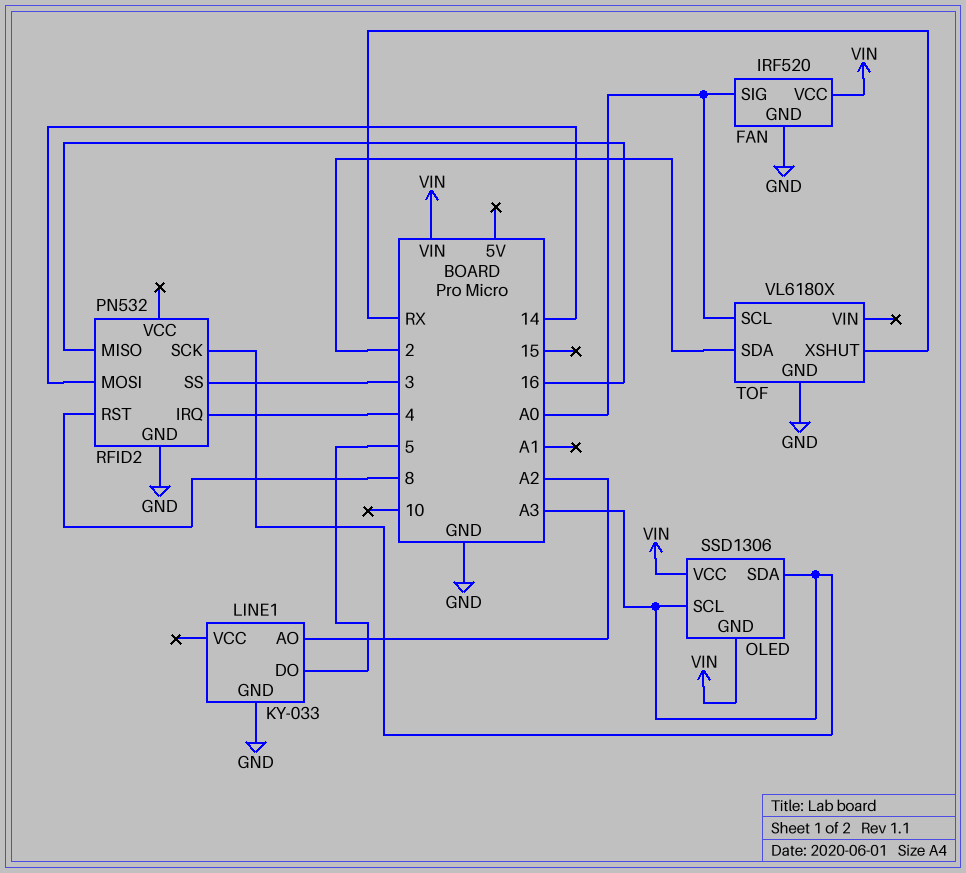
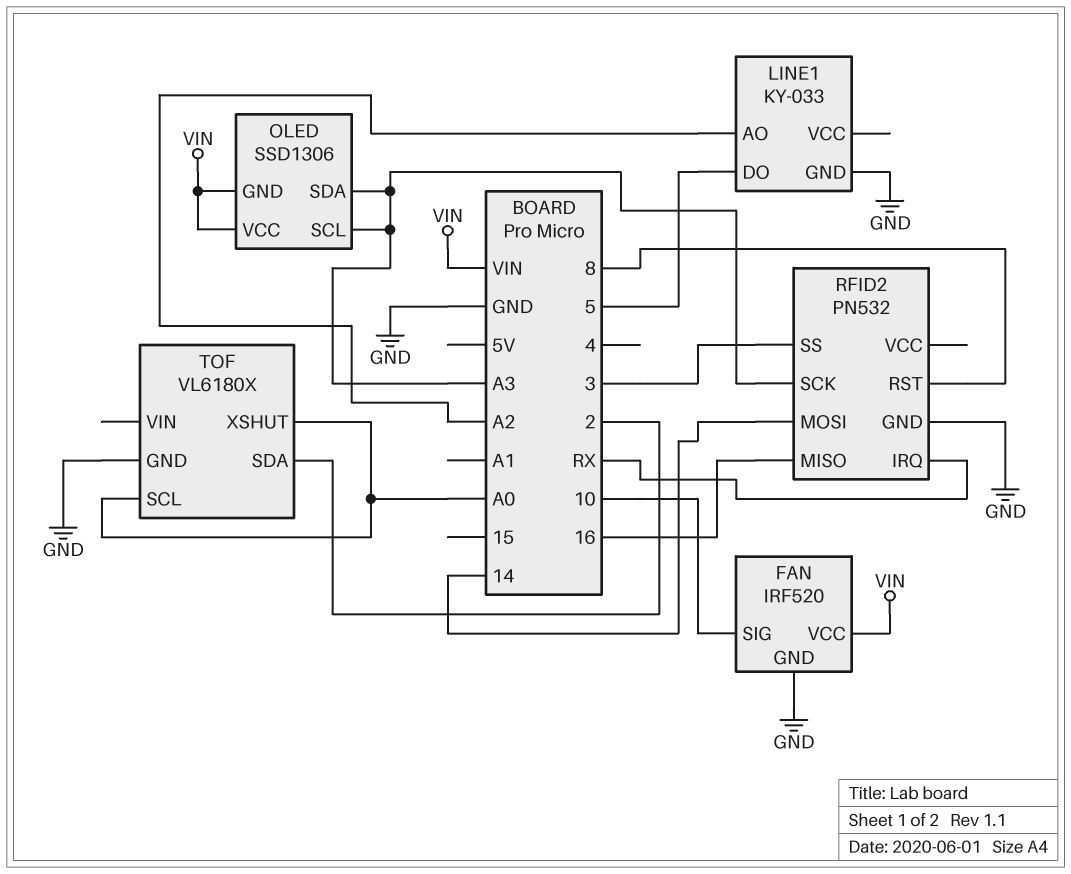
FAN pin SIG: A0 -> 10
RFID2 pin IRQ: 4 -> RX
TOF pin XSHUT: RX -> A0

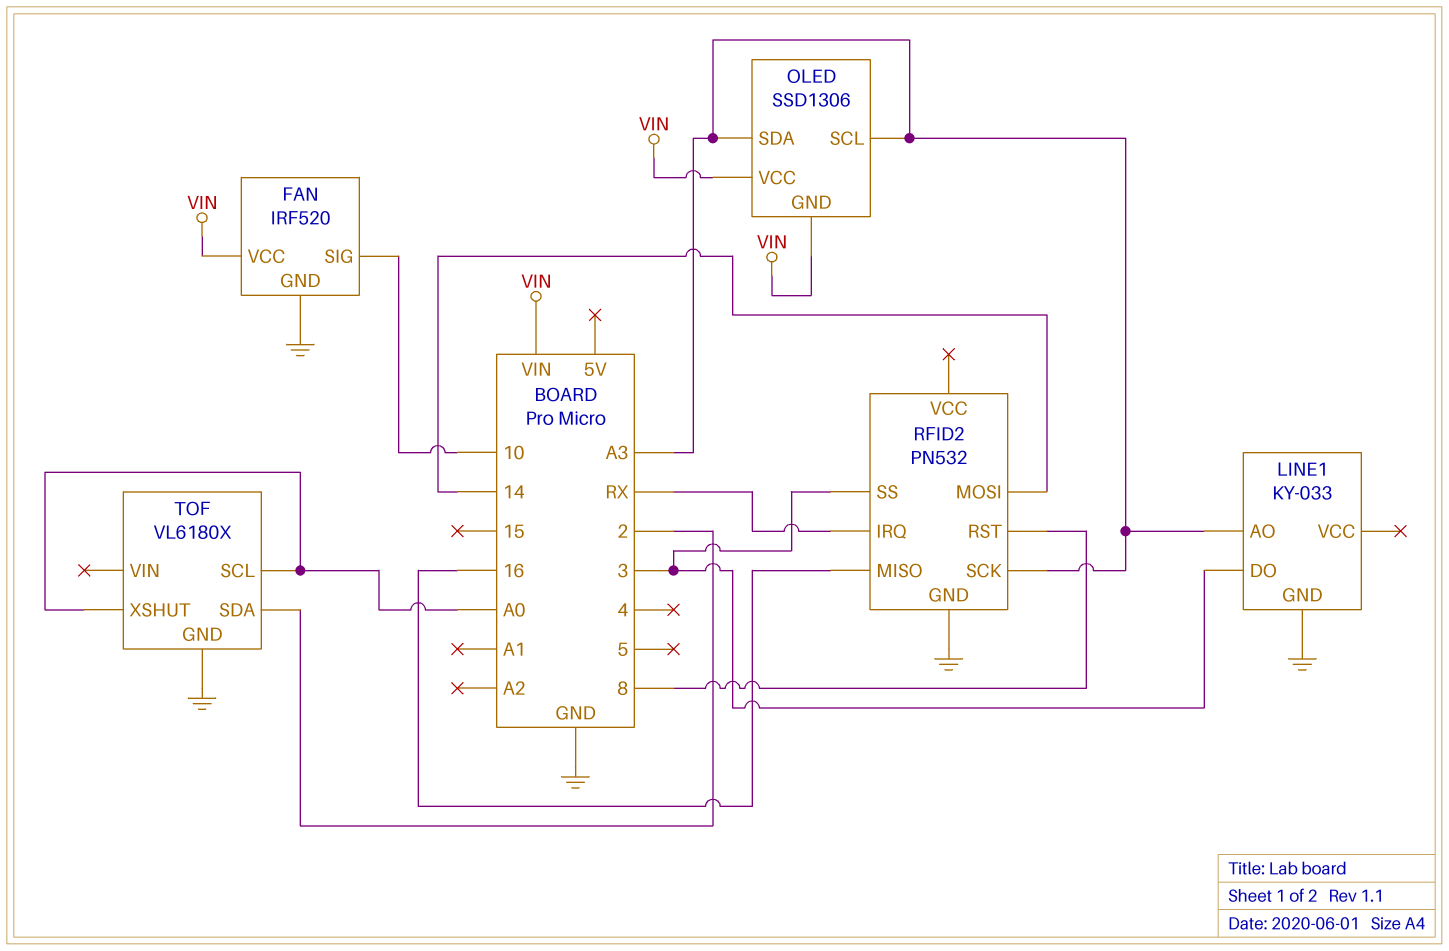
LINE1 pin AO: A2 -> A3
LINE1 pin DO: 5 -> 3

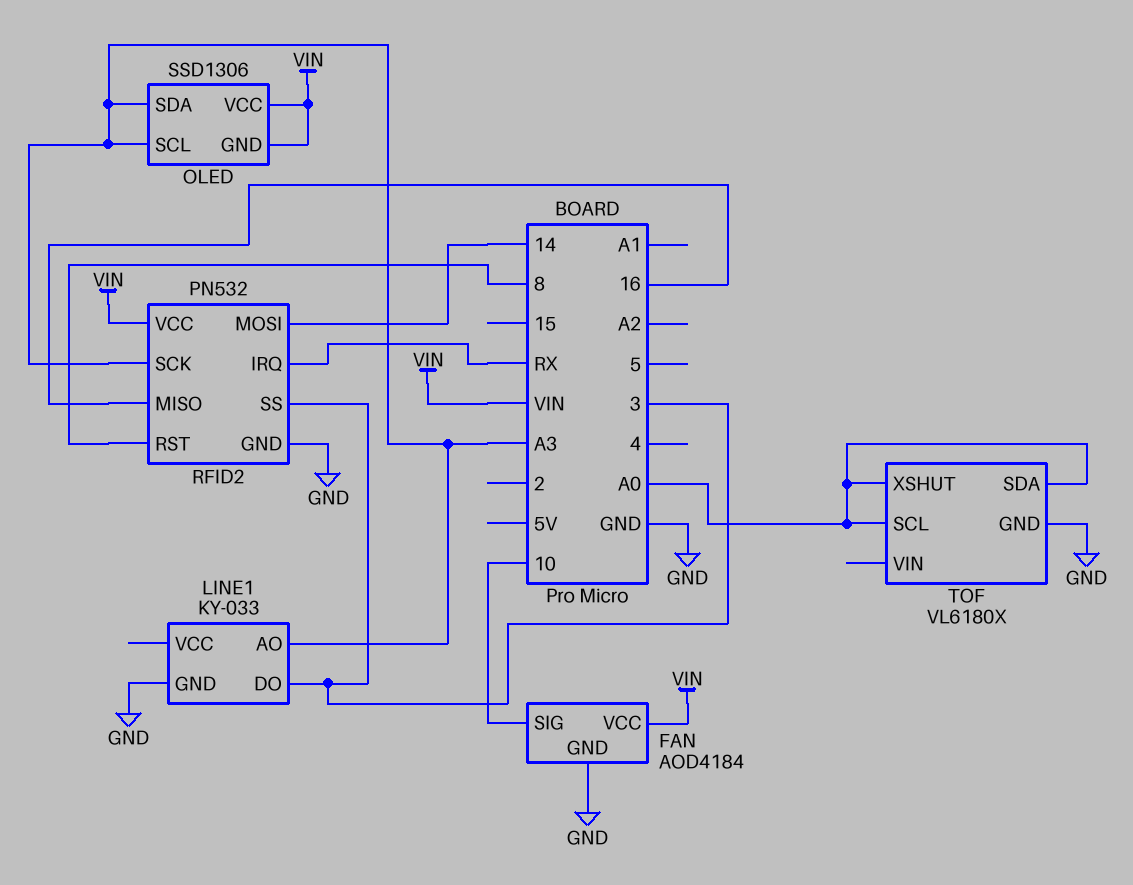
FAN: IRF520 -> AOD4184
RFID2 pin VCC: none -> VIN
TOF pin SDA: 2 -> A0

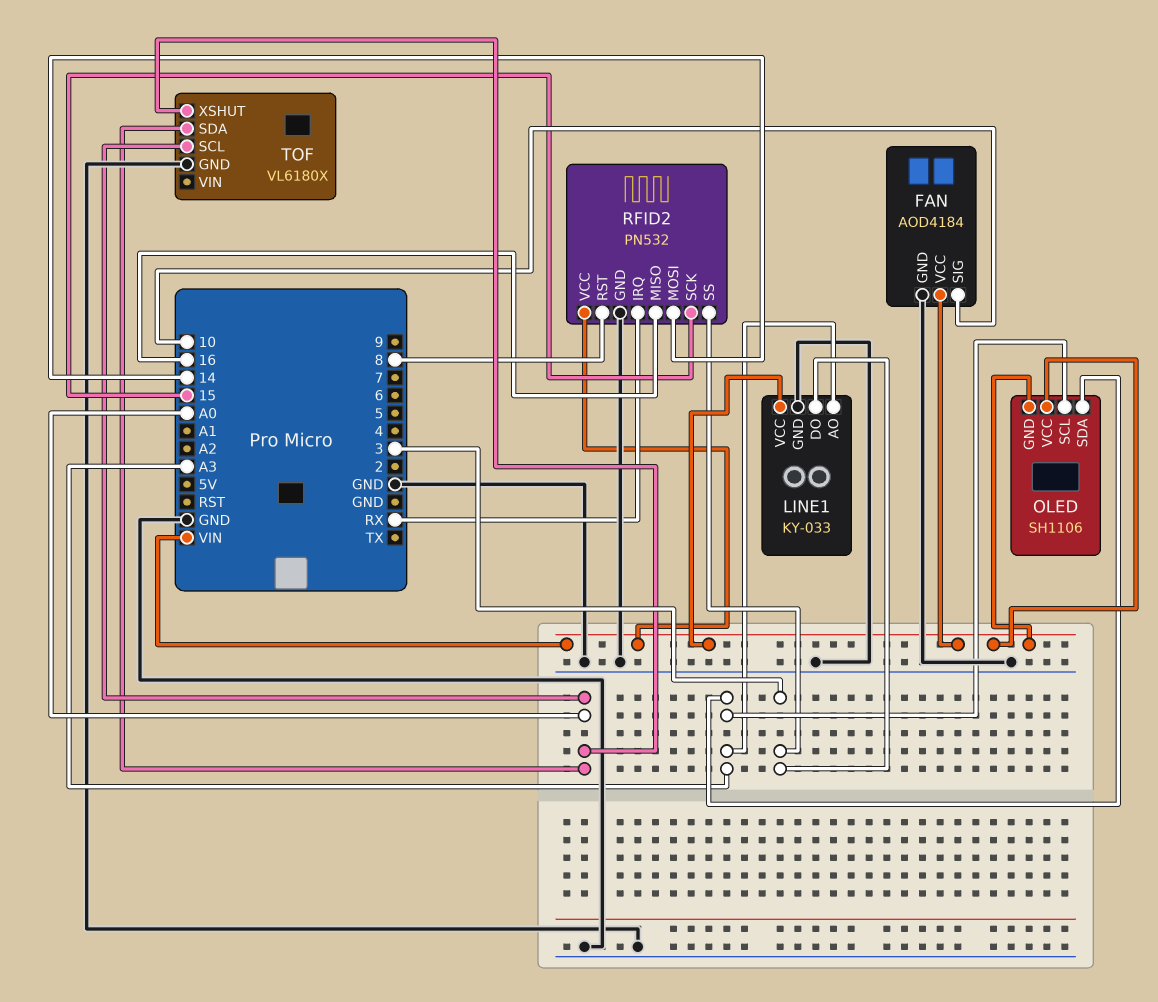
LINE1 pin VCC: none -> VIN
OLED: SSD1306 -> SH1106
RFID2 pin SCK: A3 -> 15

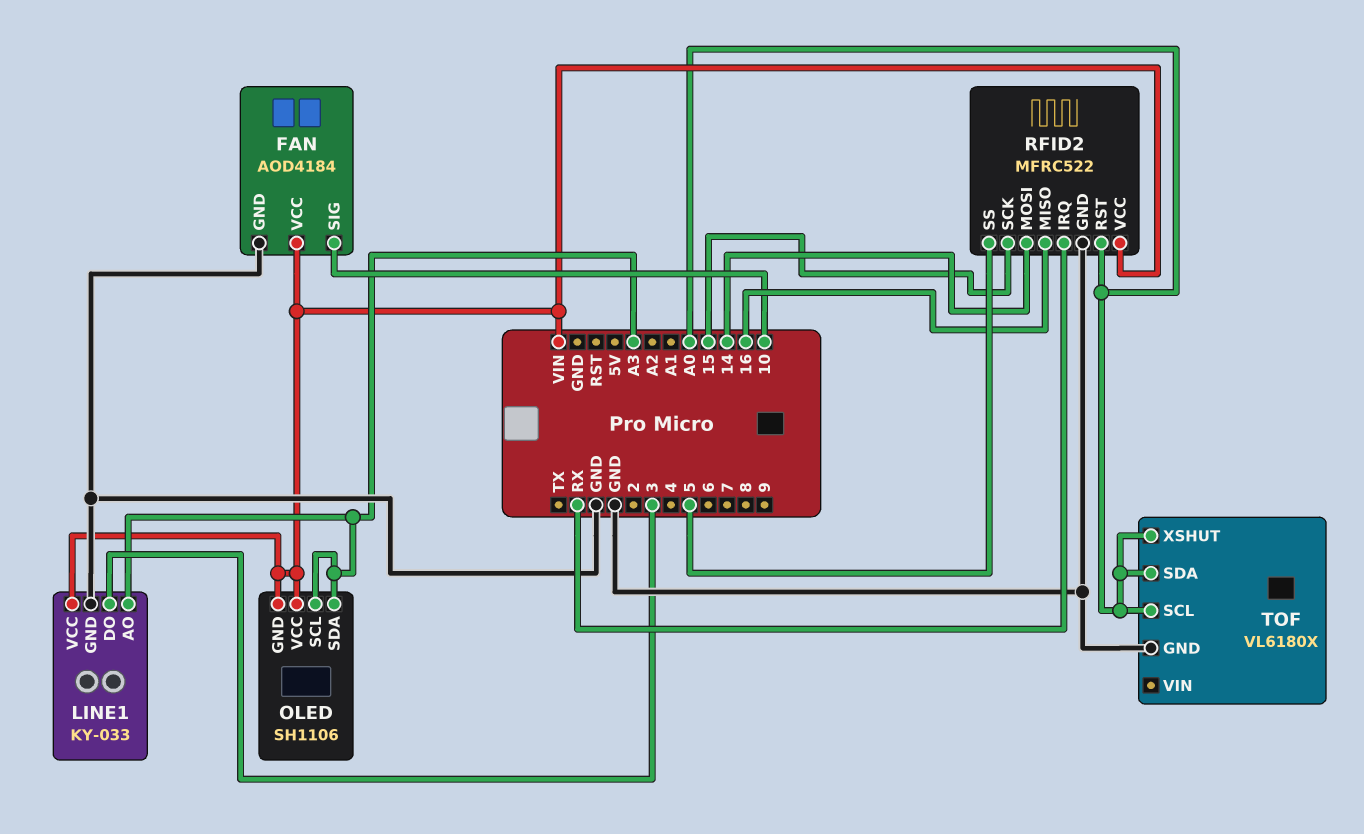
RFID2: PN532 -> MFRC522
RFID2 pin RST: 8 -> A0
RFID2 pin SS: 3 -> 5

